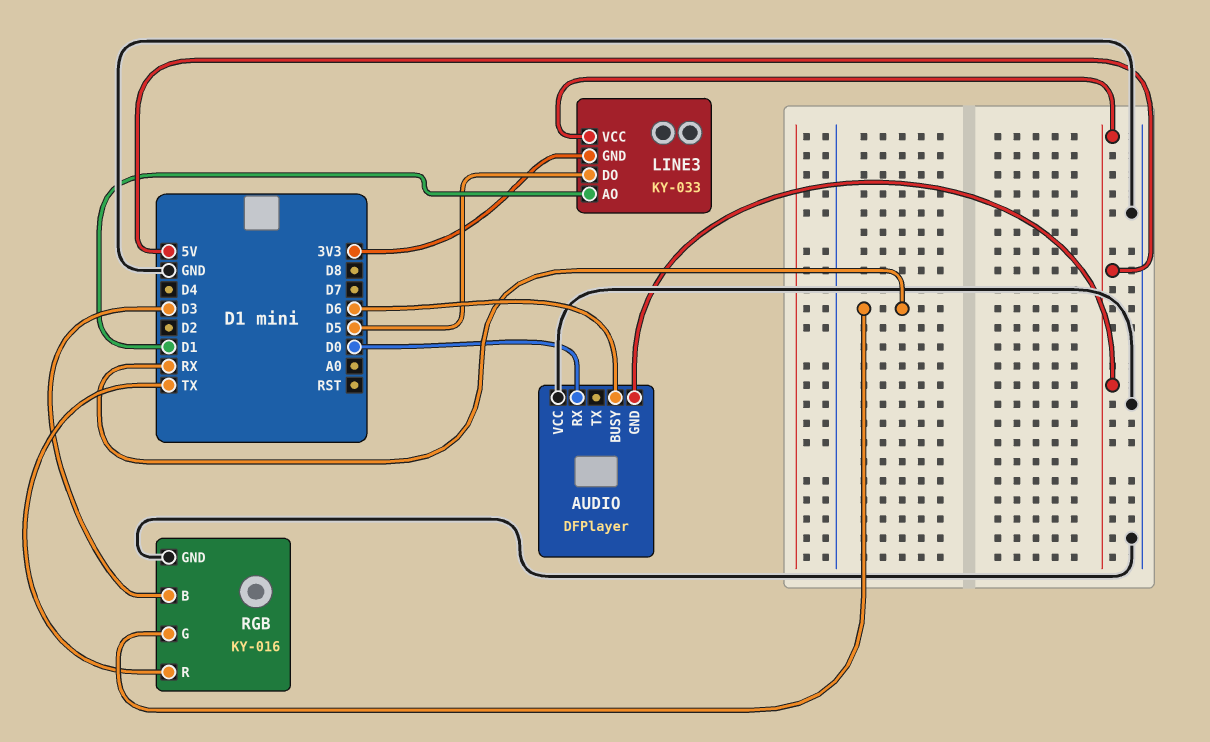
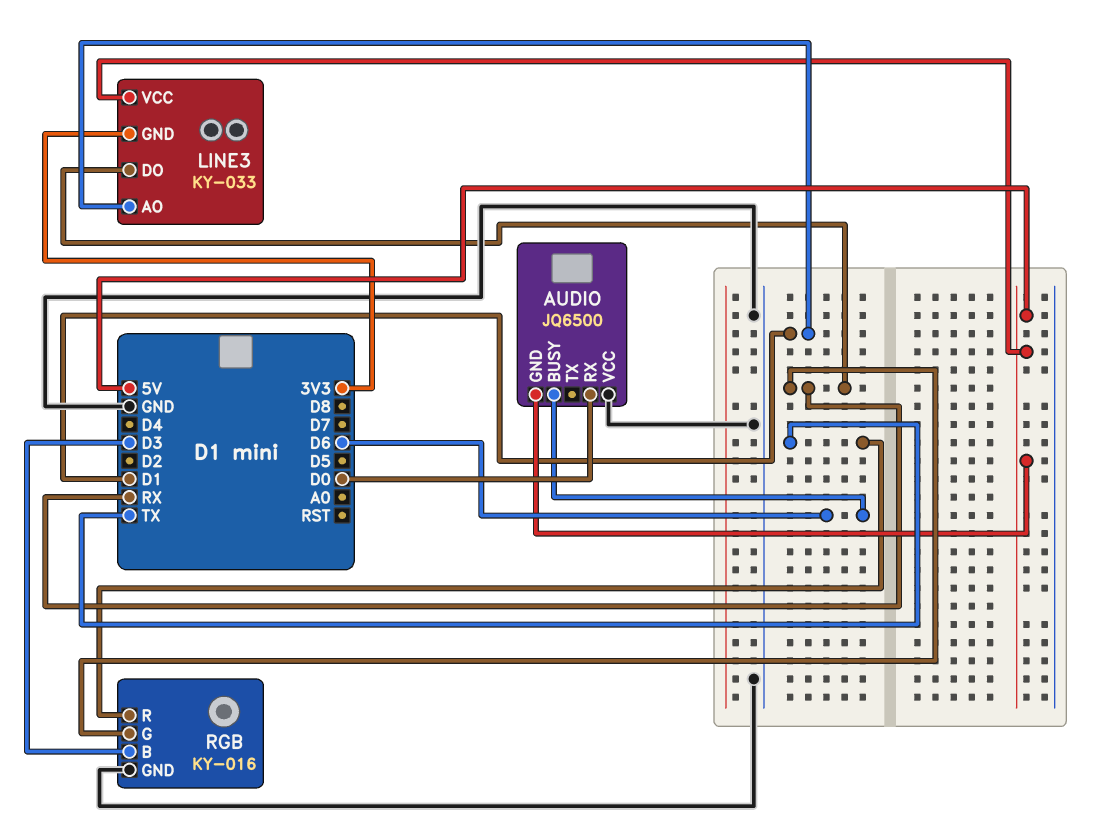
AUDIO: DFPlayer -> JQ6500
LINE3 pin DO: D5 -> RX

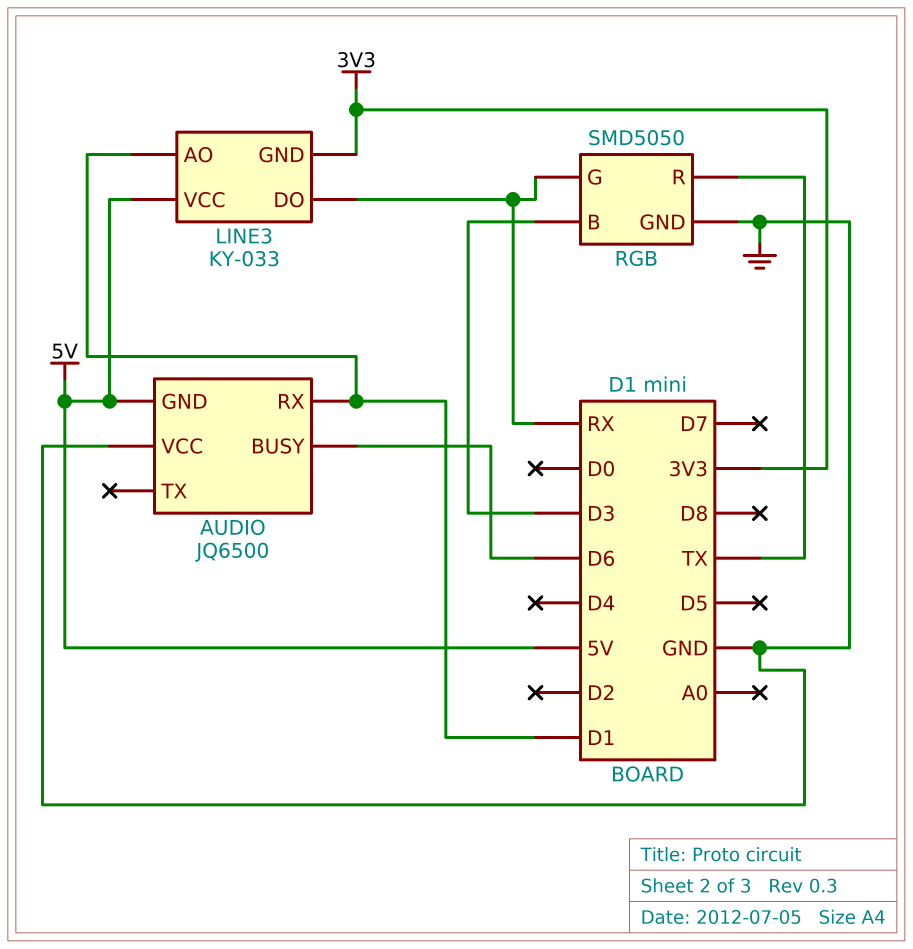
AUDIO pin RX: D0 -> D1
RGB: KY-016 -> SMD5050

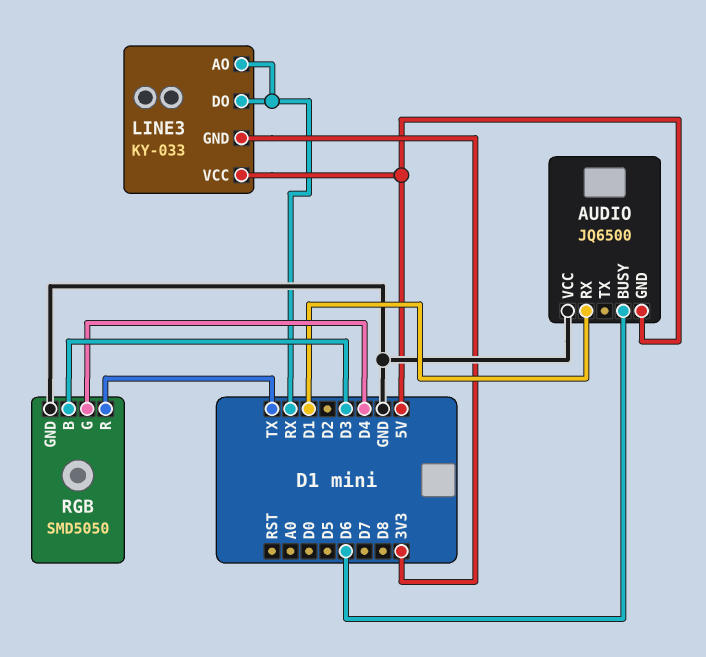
LINE3 pin AO: D1 -> RX
RGB pin G: RX -> D4

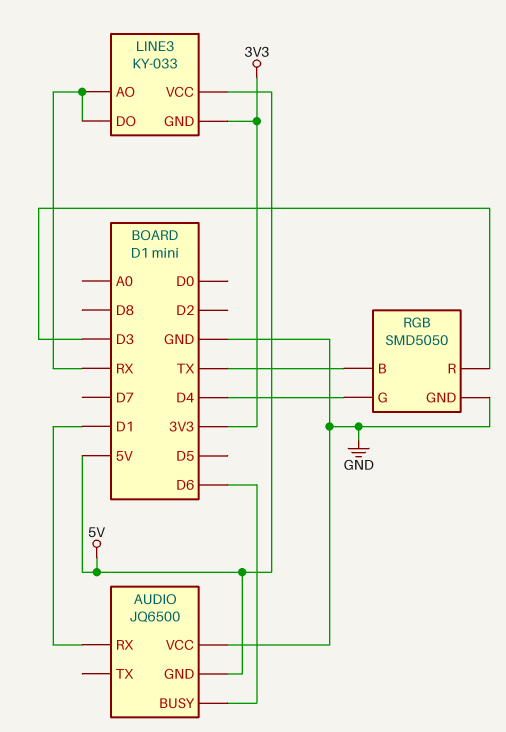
RGB pin B: D3 -> TX
RGB pin R: TX -> D3

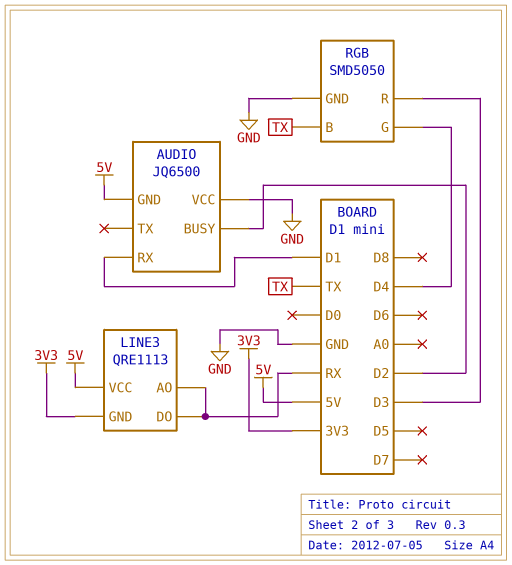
AUDIO pin BUSY: D6 -> D2
LINE3: KY-033 -> QRE1113

